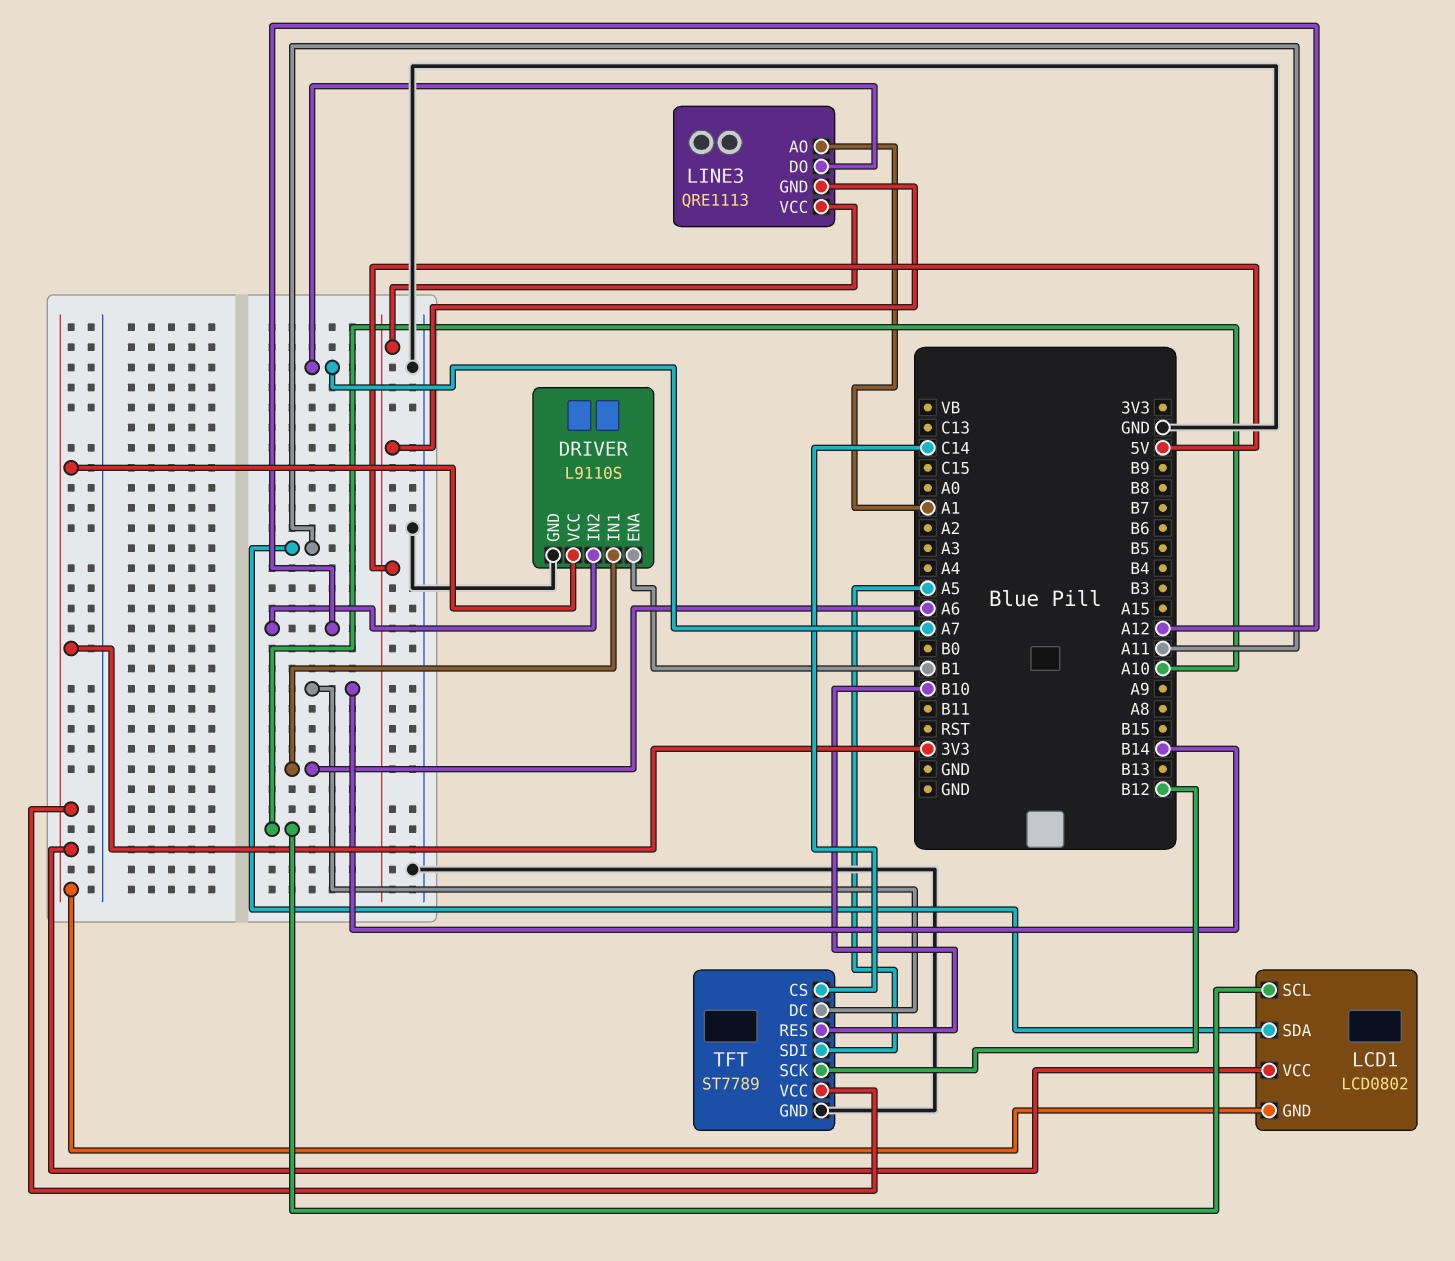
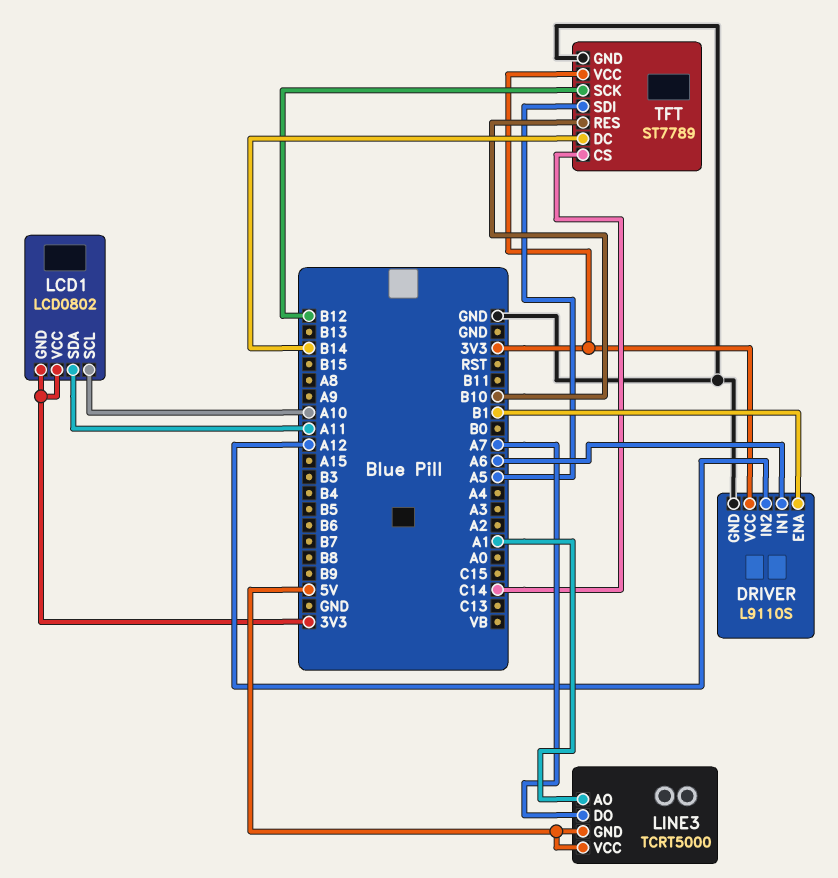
LINE3: QRE1113 -> TCRT5000

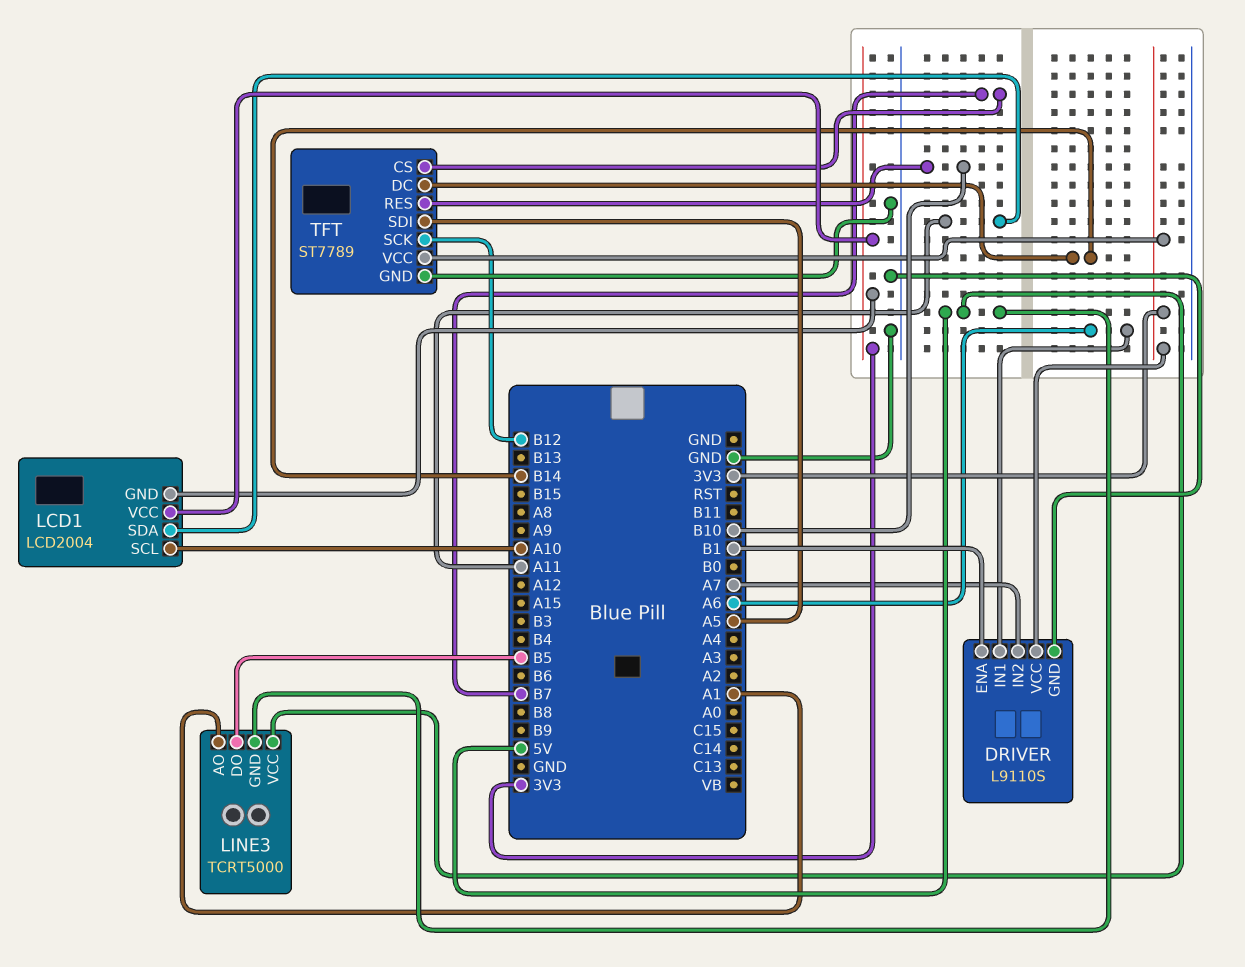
DRIVER pin IN2: A12 -> A7
LCD1: LCD0802 -> LCD2004
LINE3 pin DO: A7 -> B5
TFT pin CS: C14 -> B7

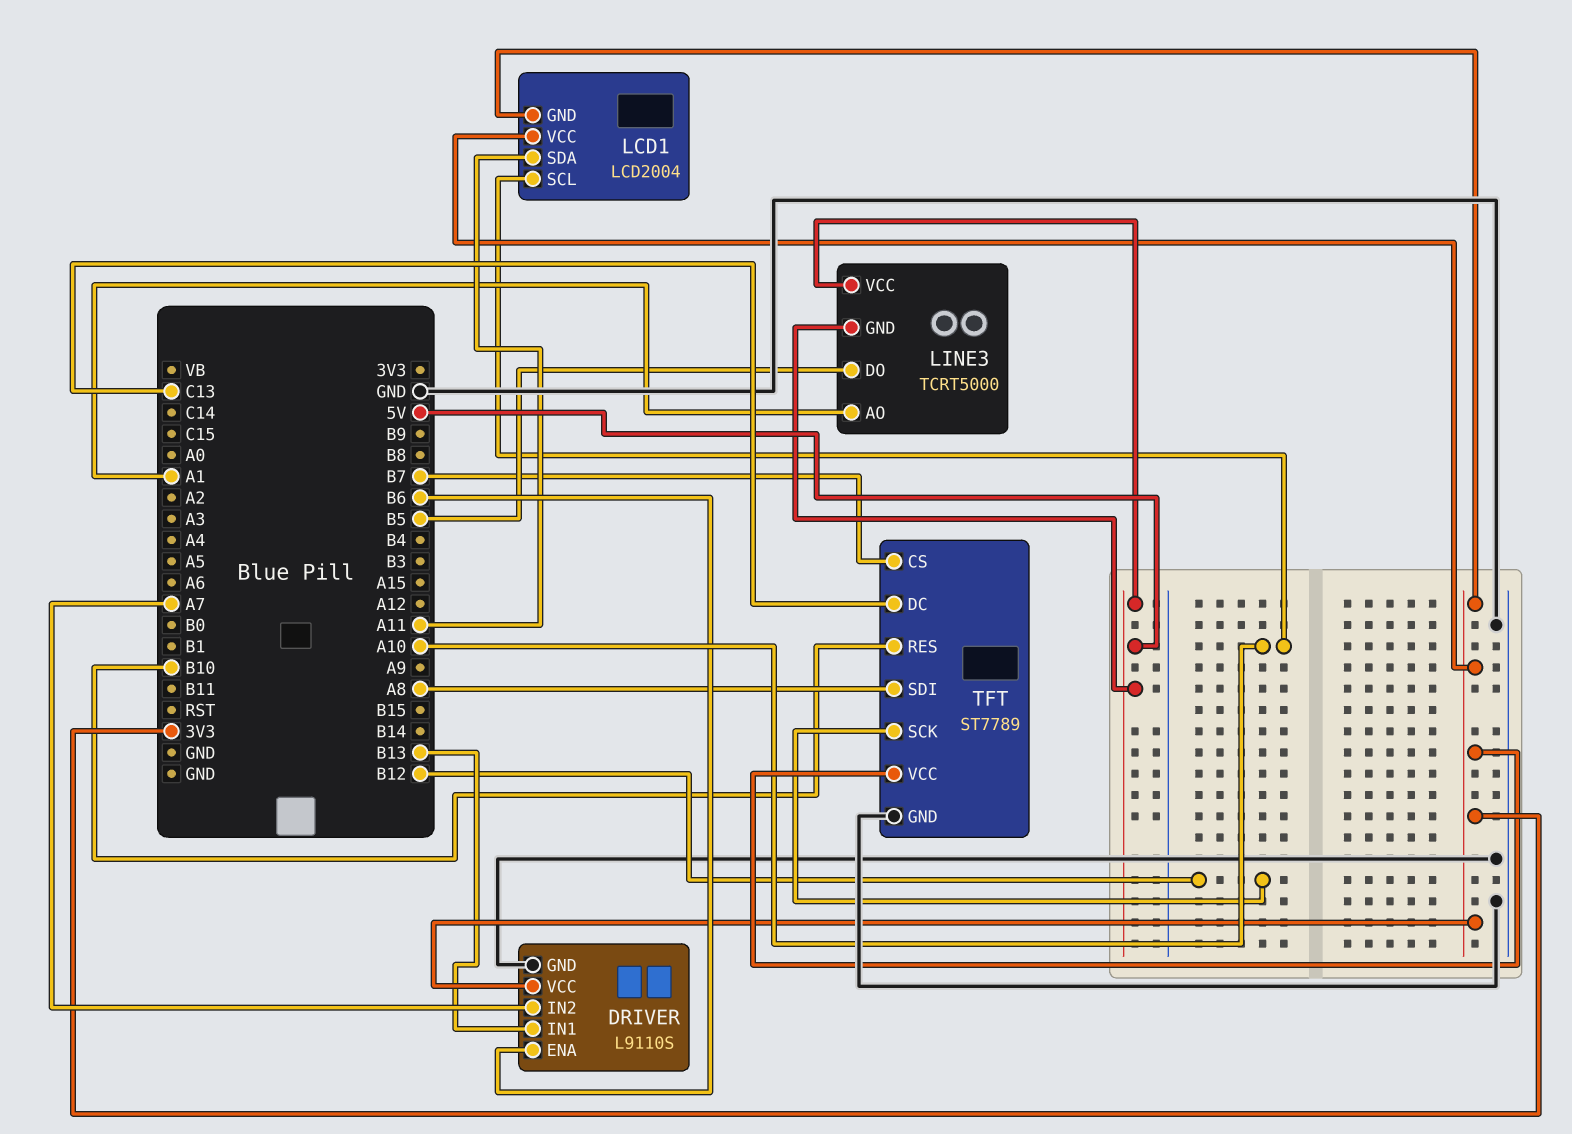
DRIVER pin ENA: B1 -> B6
DRIVER pin IN1: A6 -> B13
TFT pin DC: B14 -> C13
TFT pin SDI: A5 -> A8

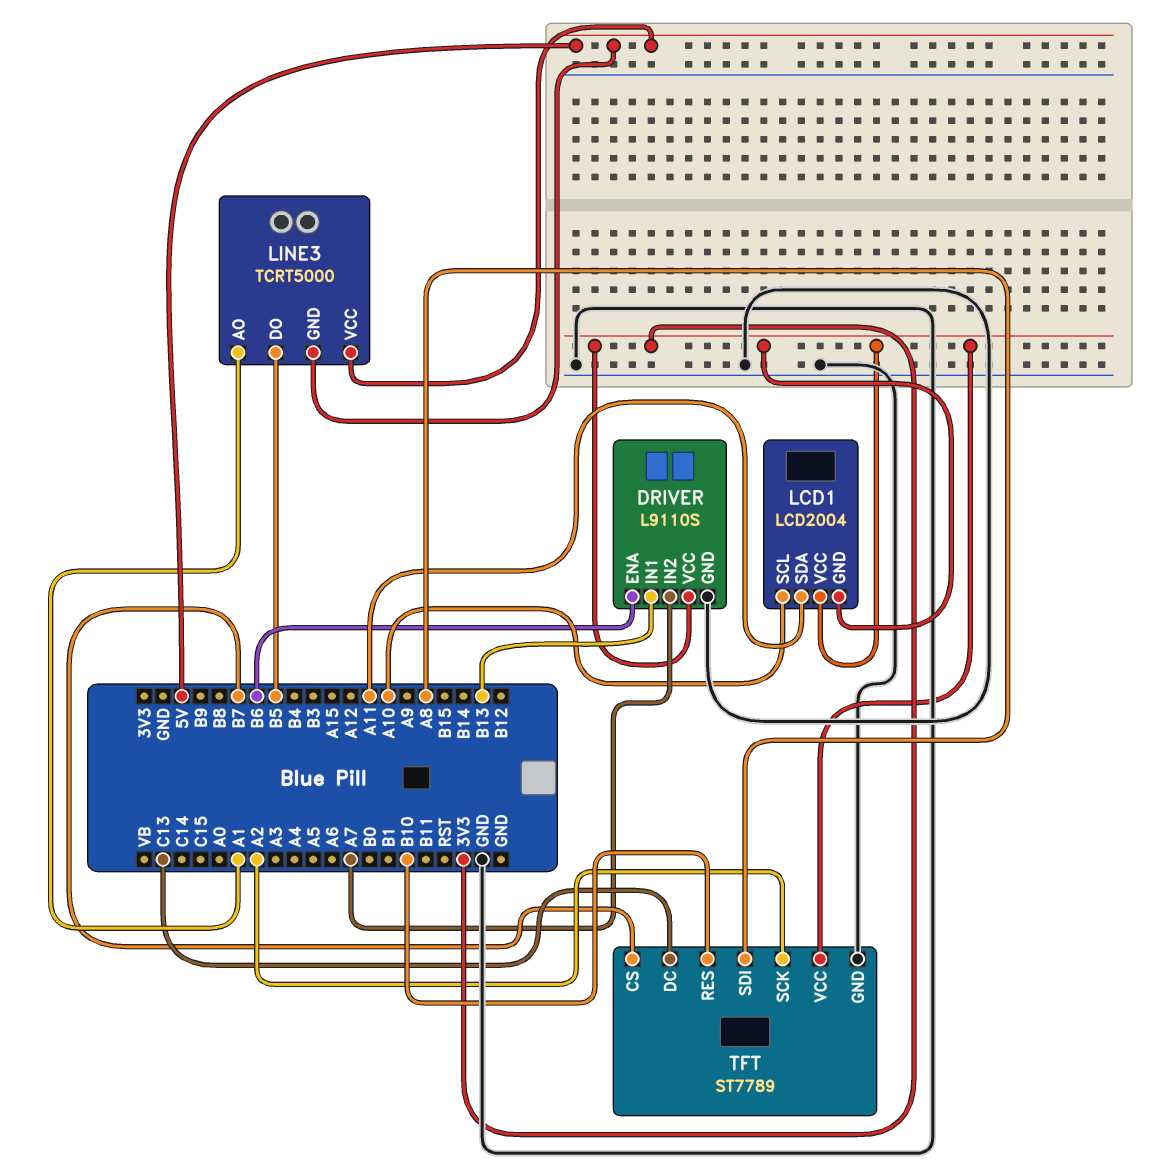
TFT pin SCK: B12 -> A2

